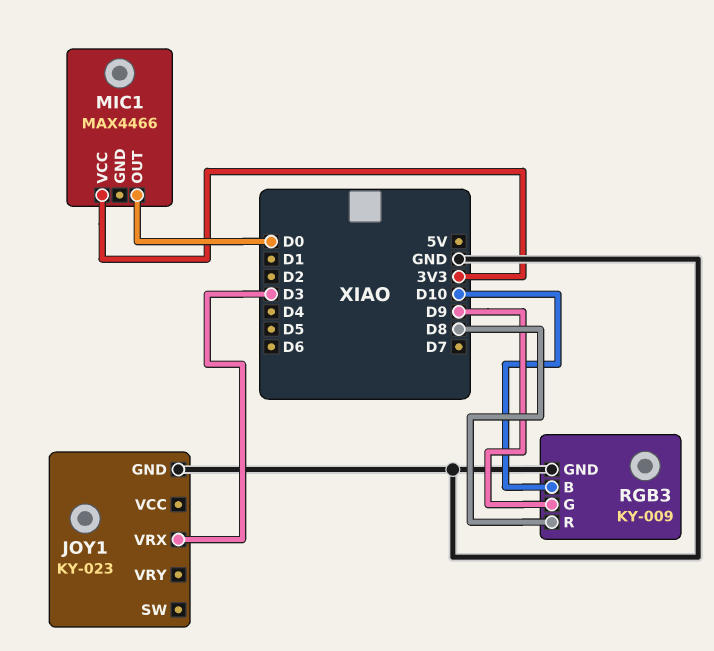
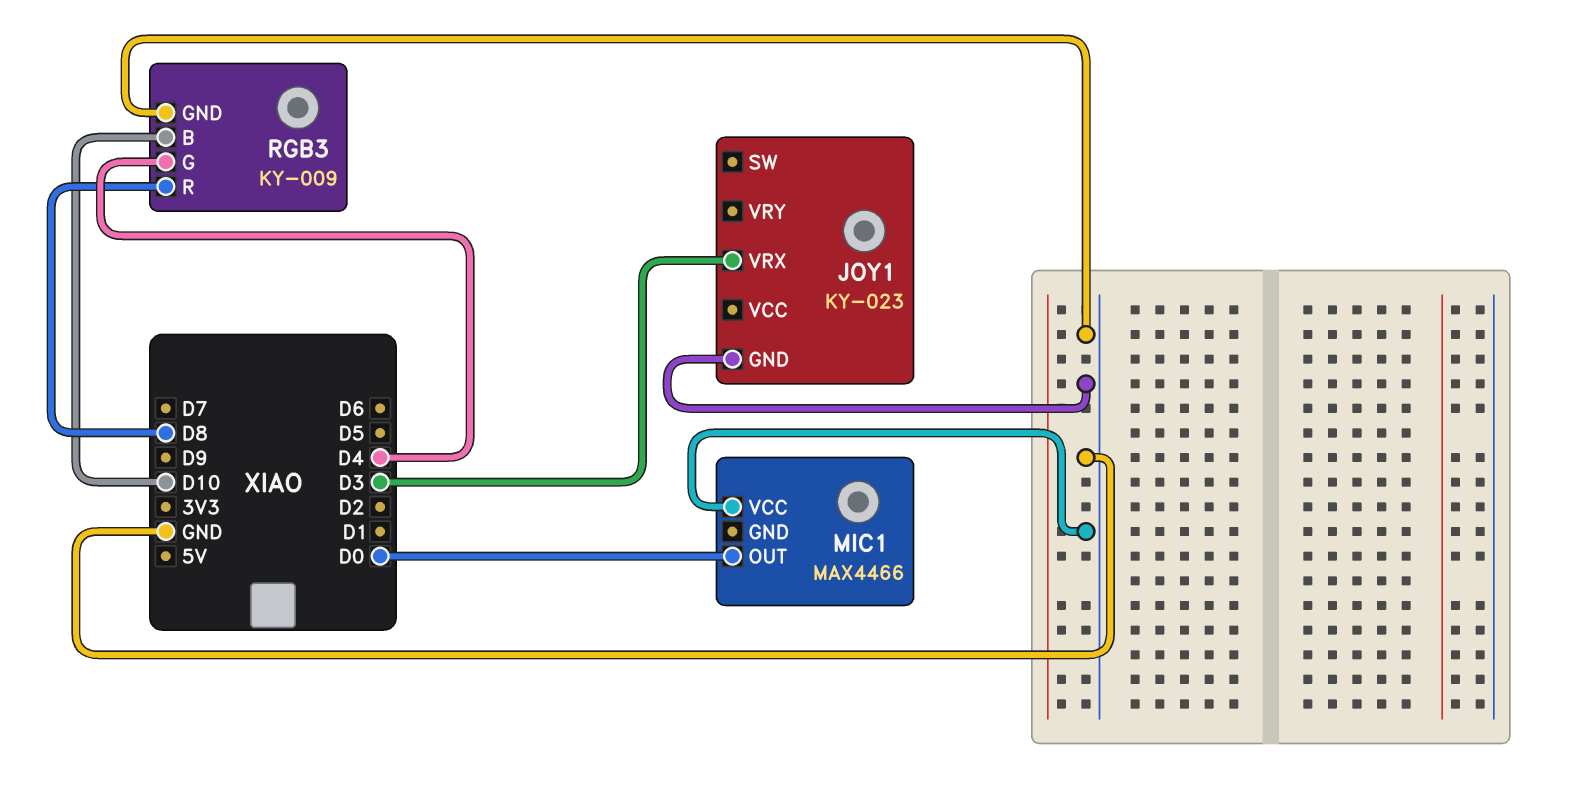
MIC1 pin VCC: 3V3 -> GND
RGB3 pin G: D9 -> D4

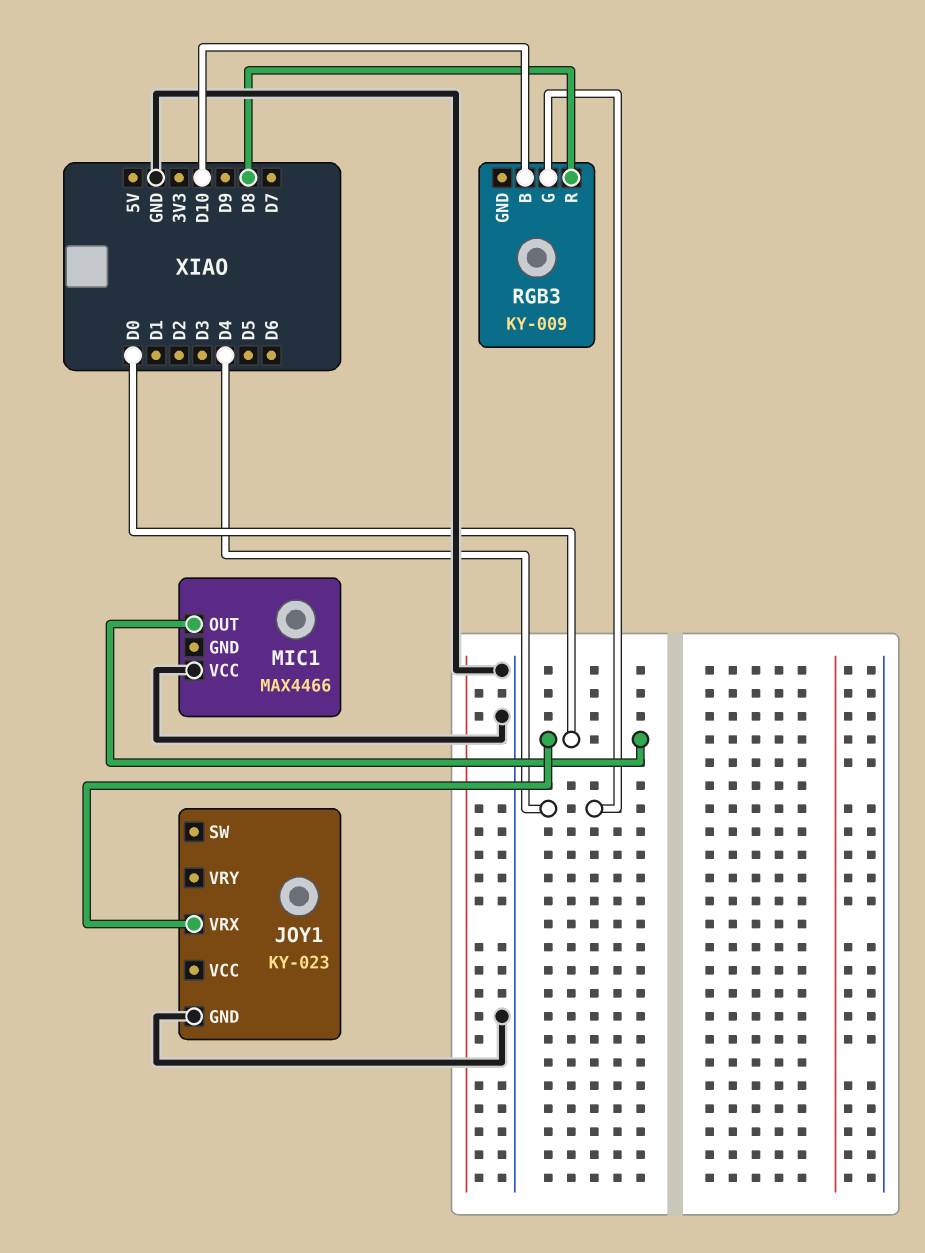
JOY1 pin VRX: D3 -> D0
RGB3 pin GND: GND -> none

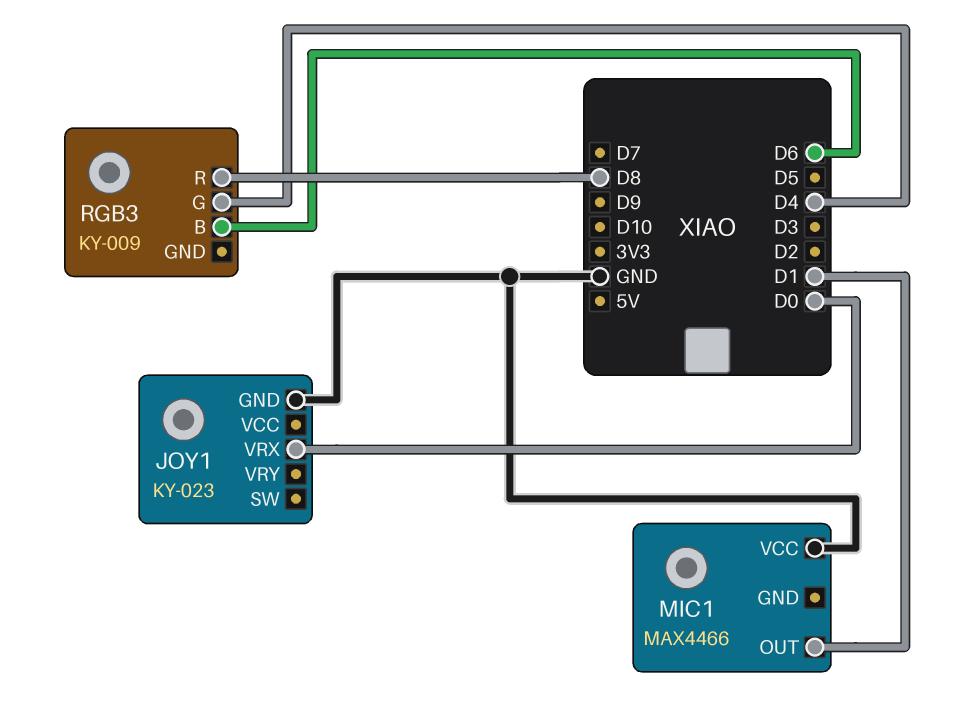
MIC1 pin OUT: D0 -> D1
RGB3 pin B: D10 -> D6

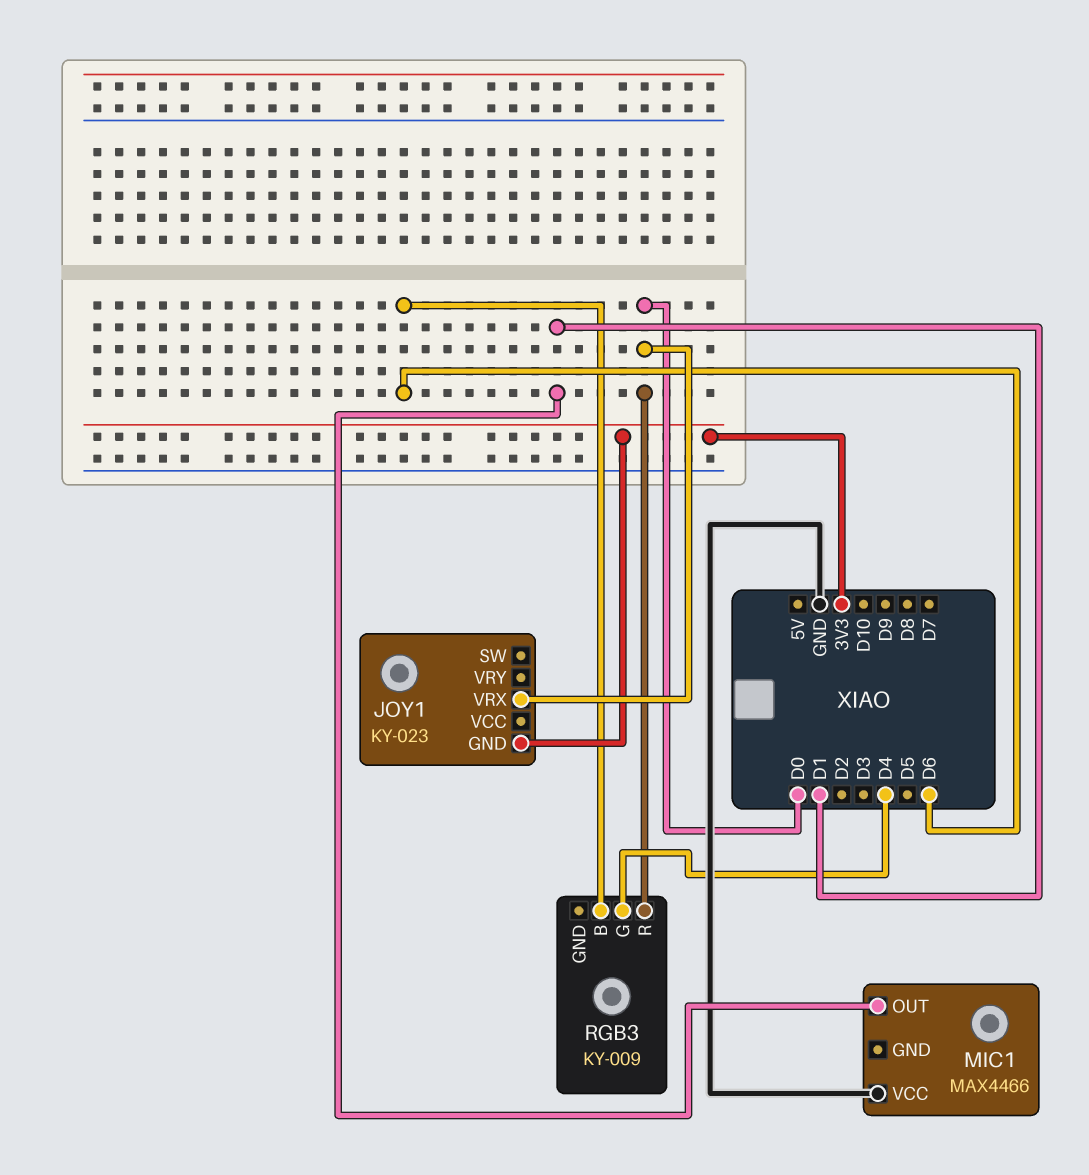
JOY1 pin GND: GND -> 3V3
RGB3 pin R: D8 -> D0

